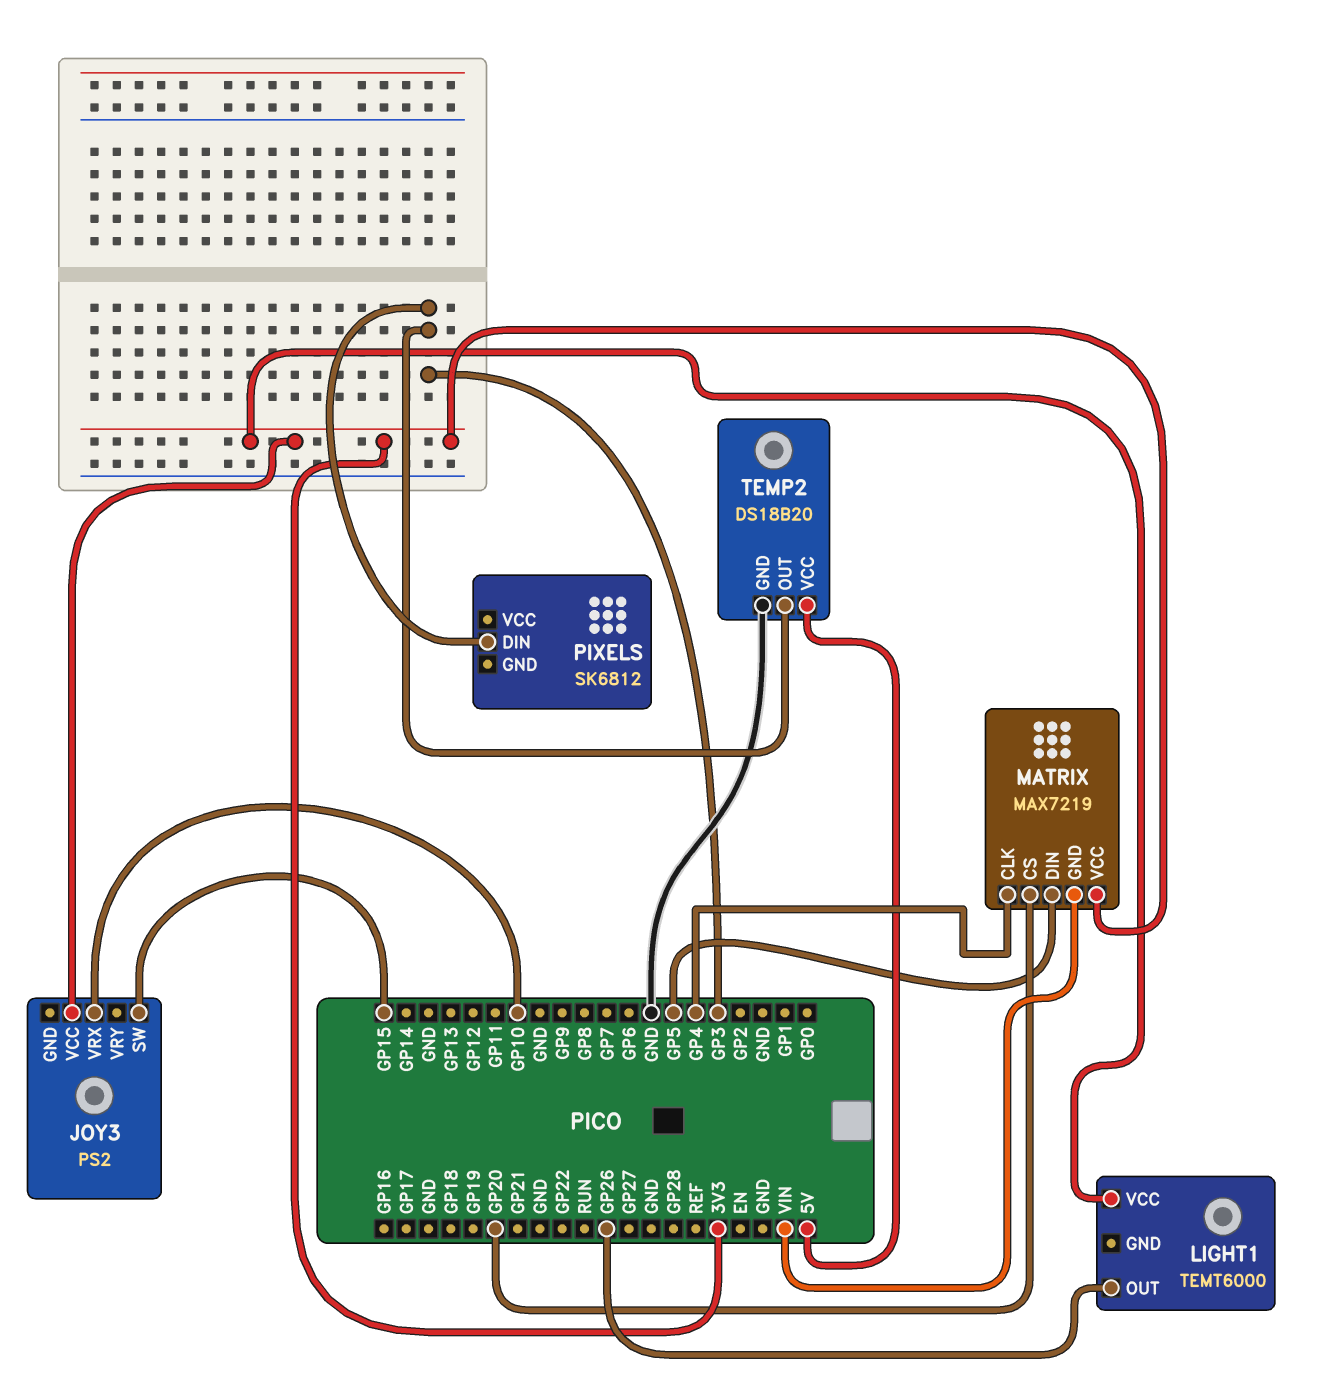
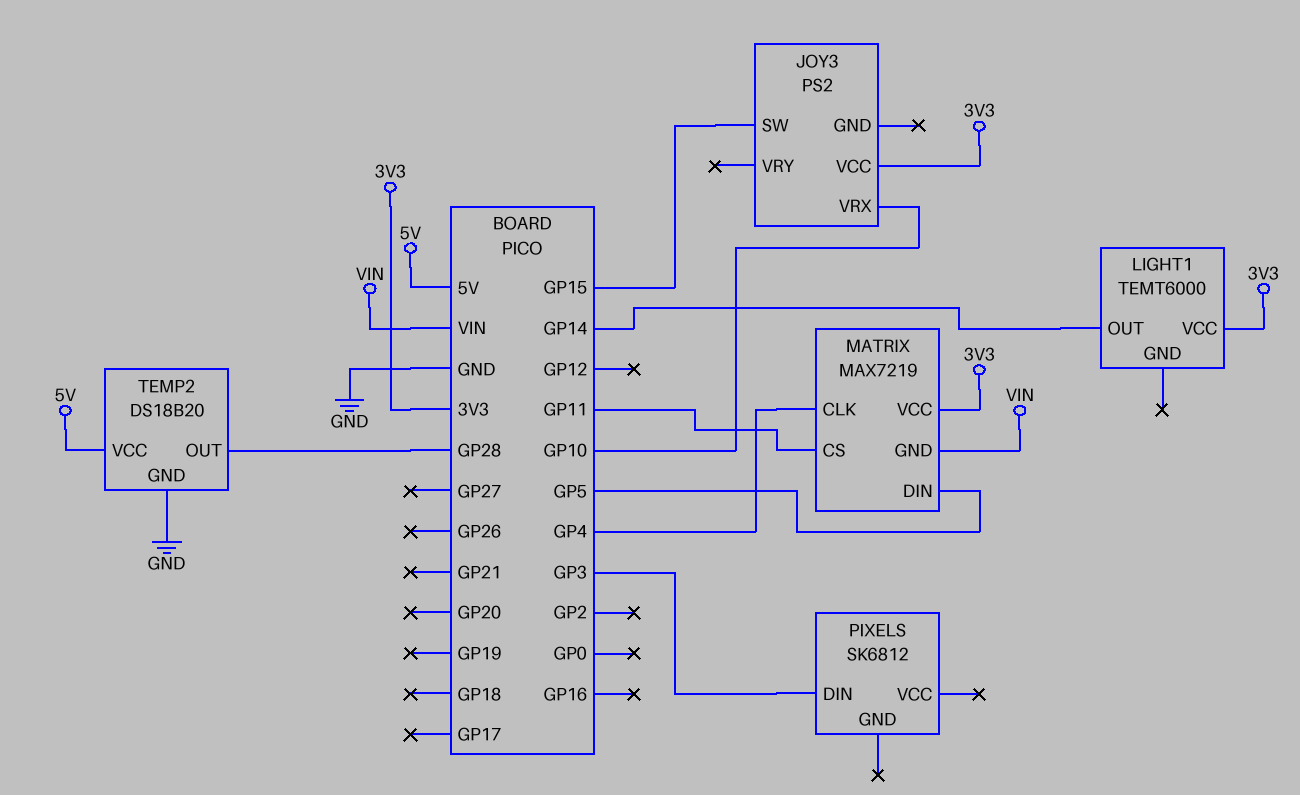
LIGHT1 pin OUT: GP26 -> GP14
MATRIX pin CS: GP20 -> GP11
TEMP2 pin OUT: GP3 -> GP28

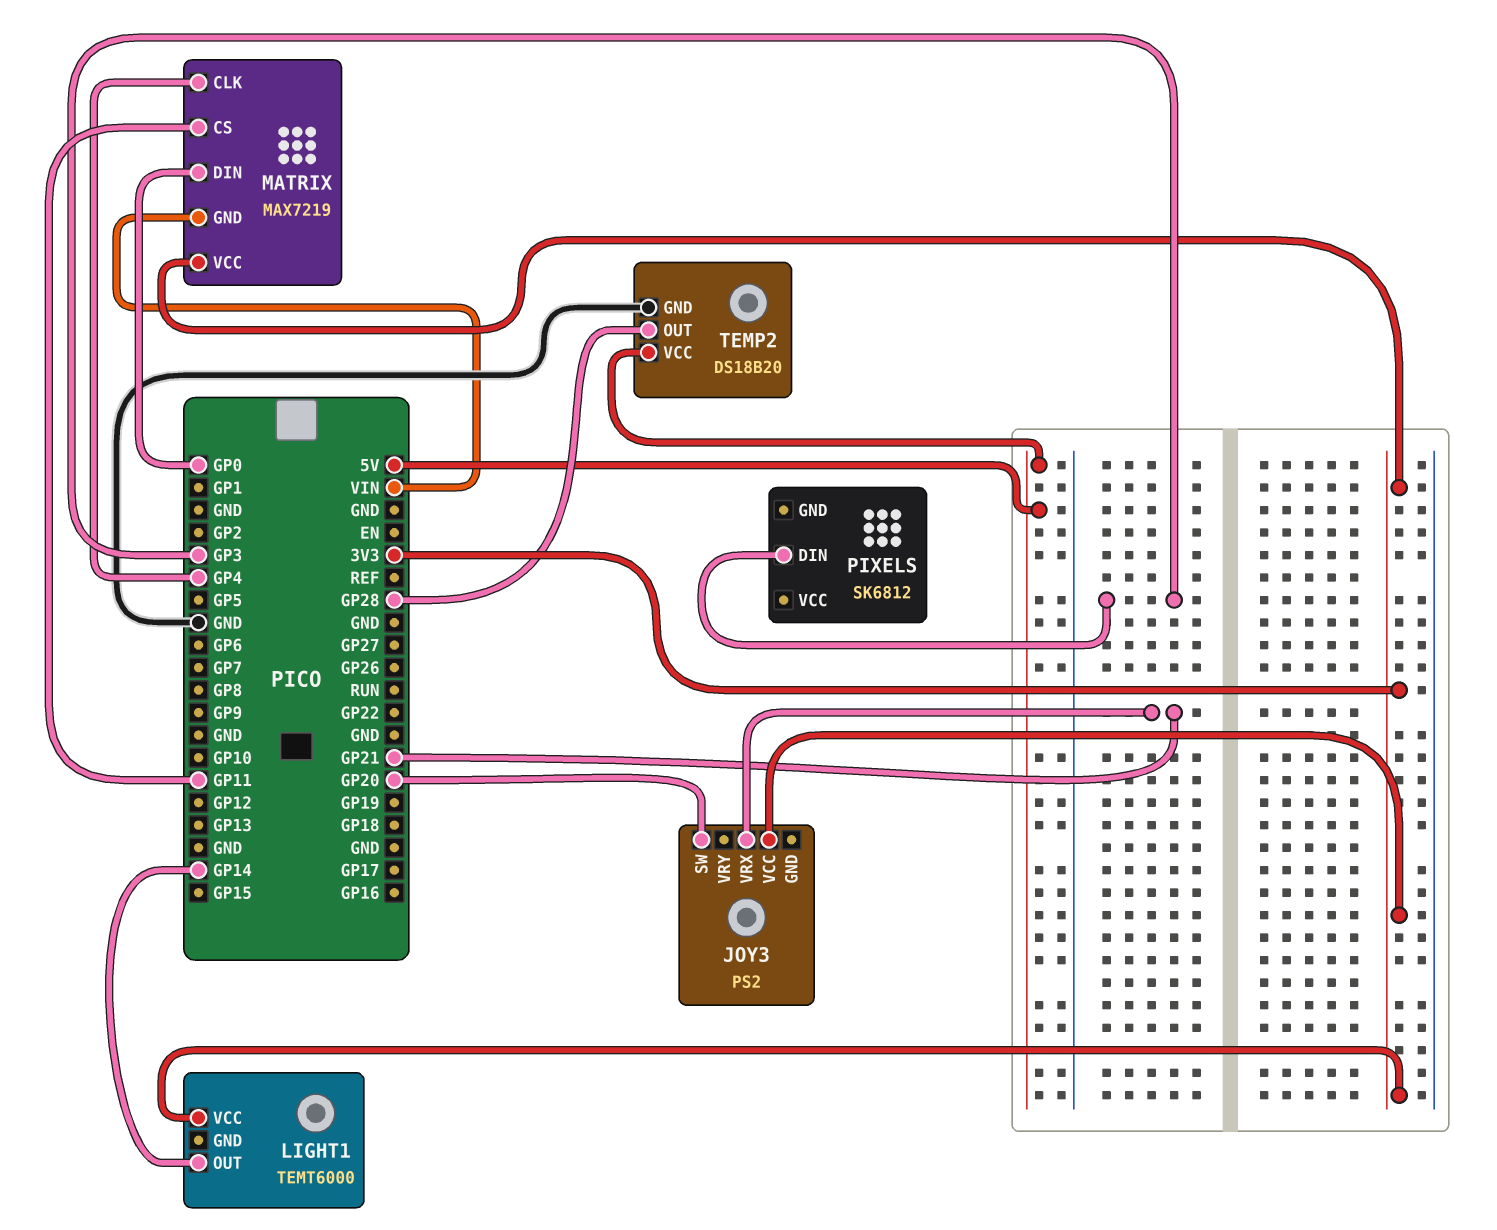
JOY3 pin SW: GP15 -> GP20
JOY3 pin VRX: GP10 -> GP21
MATRIX pin DIN: GP5 -> GP0

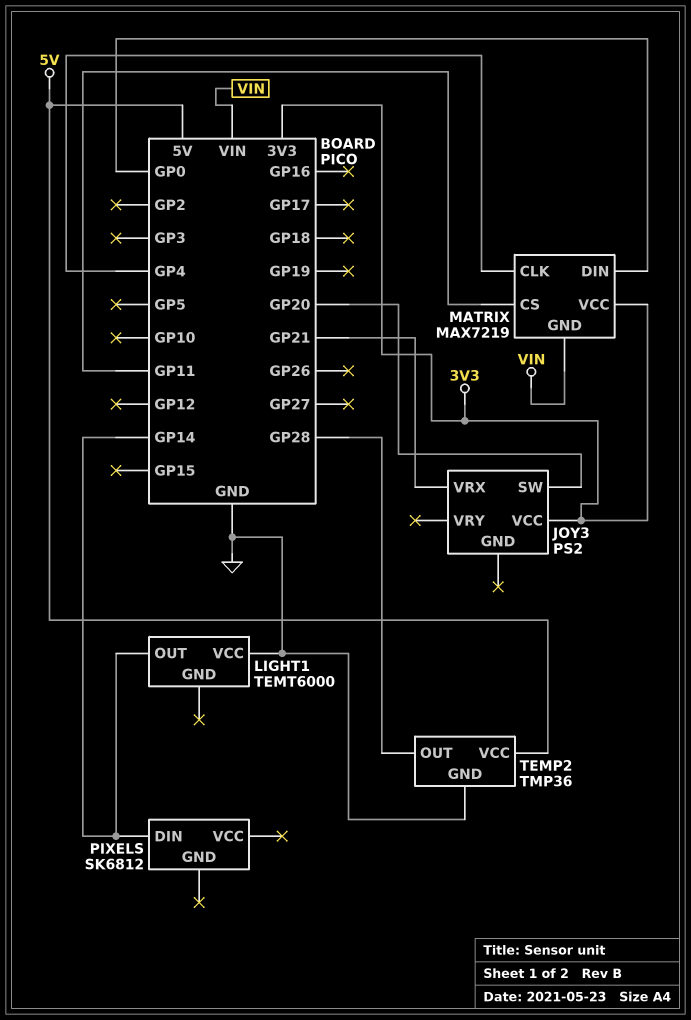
LIGHT1 pin VCC: 3V3 -> GND
PIXELS pin DIN: GP3 -> GP14
TEMP2: DS18B20 -> TMP36

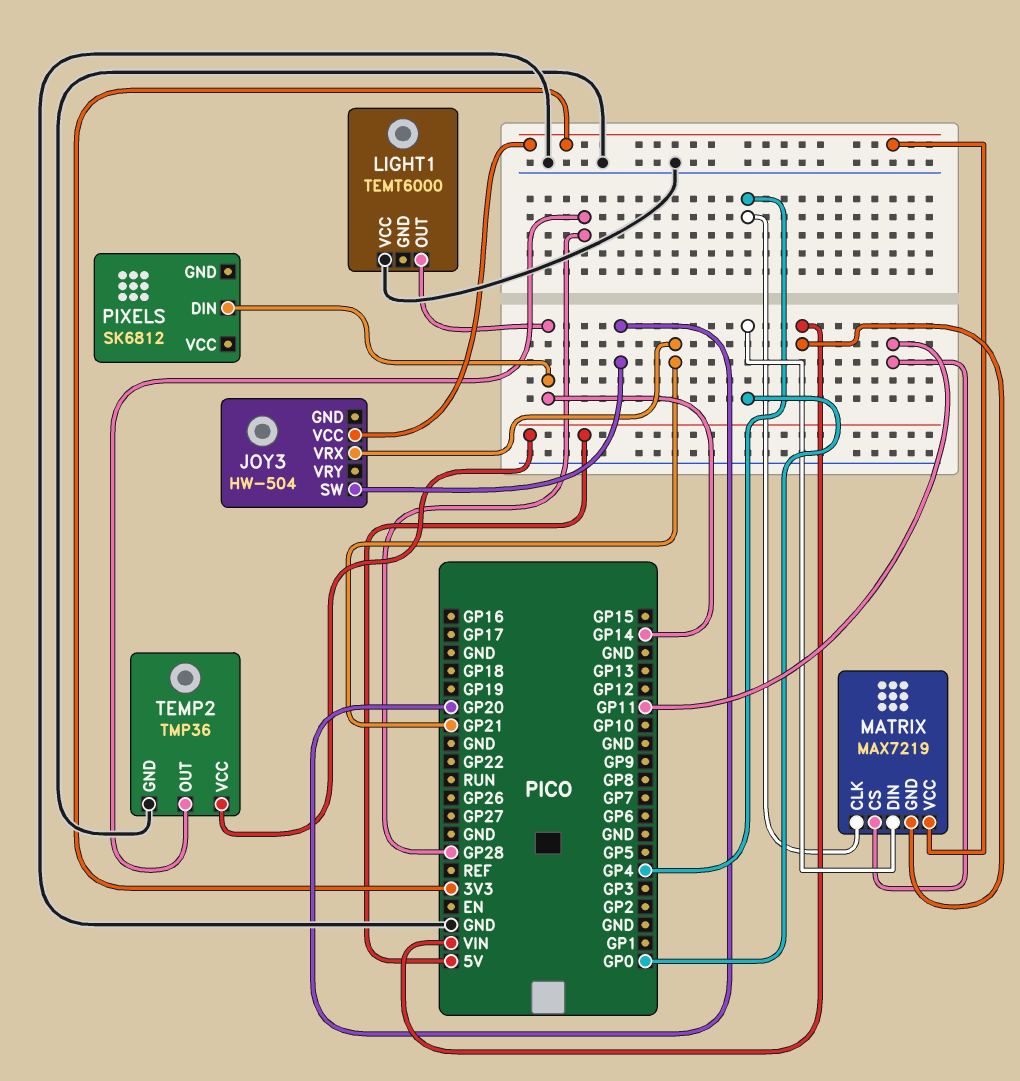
JOY3: PS2 -> HW-504

